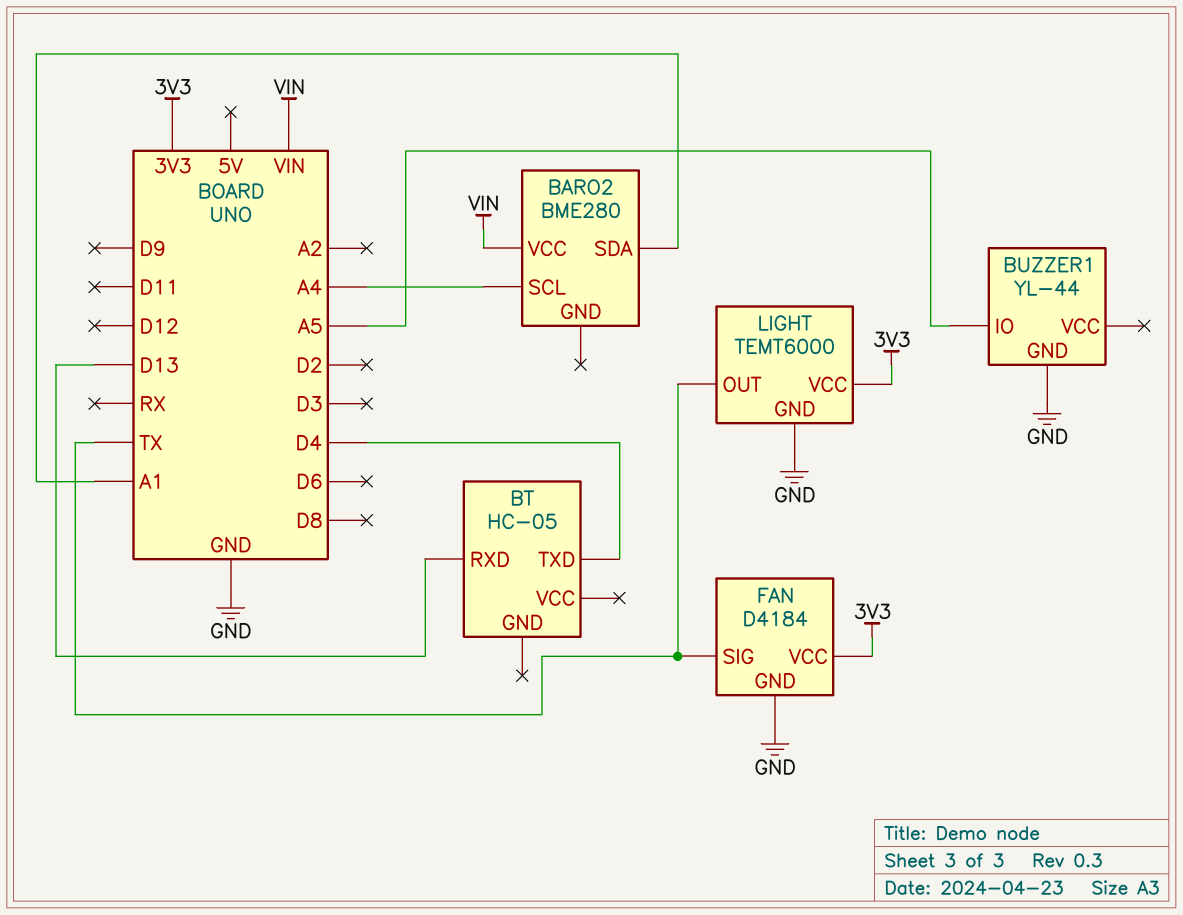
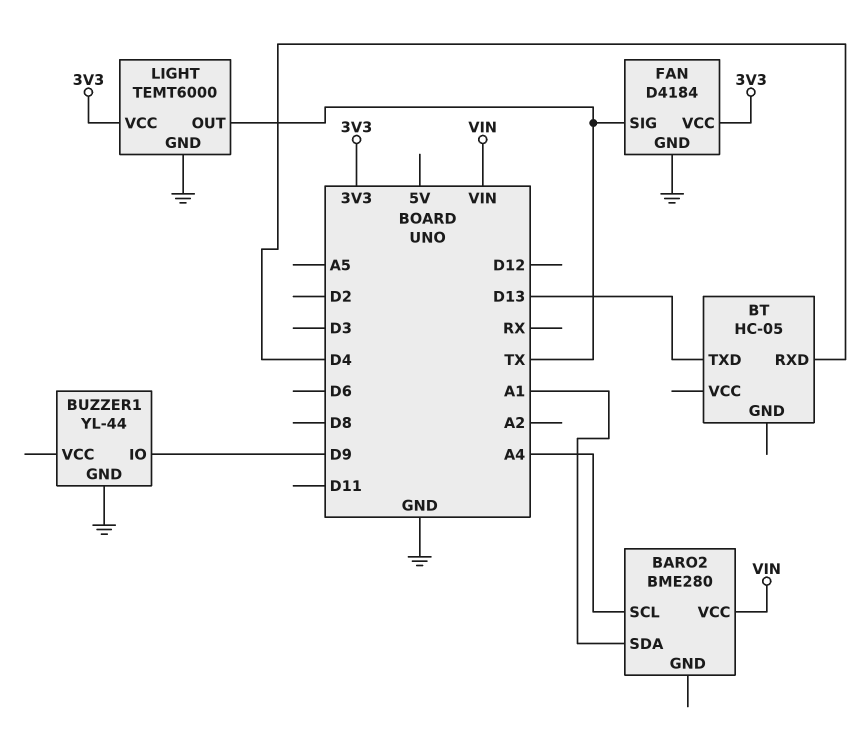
BT pin RXD: D13 -> D4
BT pin TXD: D4 -> D13
BUZZER1 pin IO: A5 -> D9

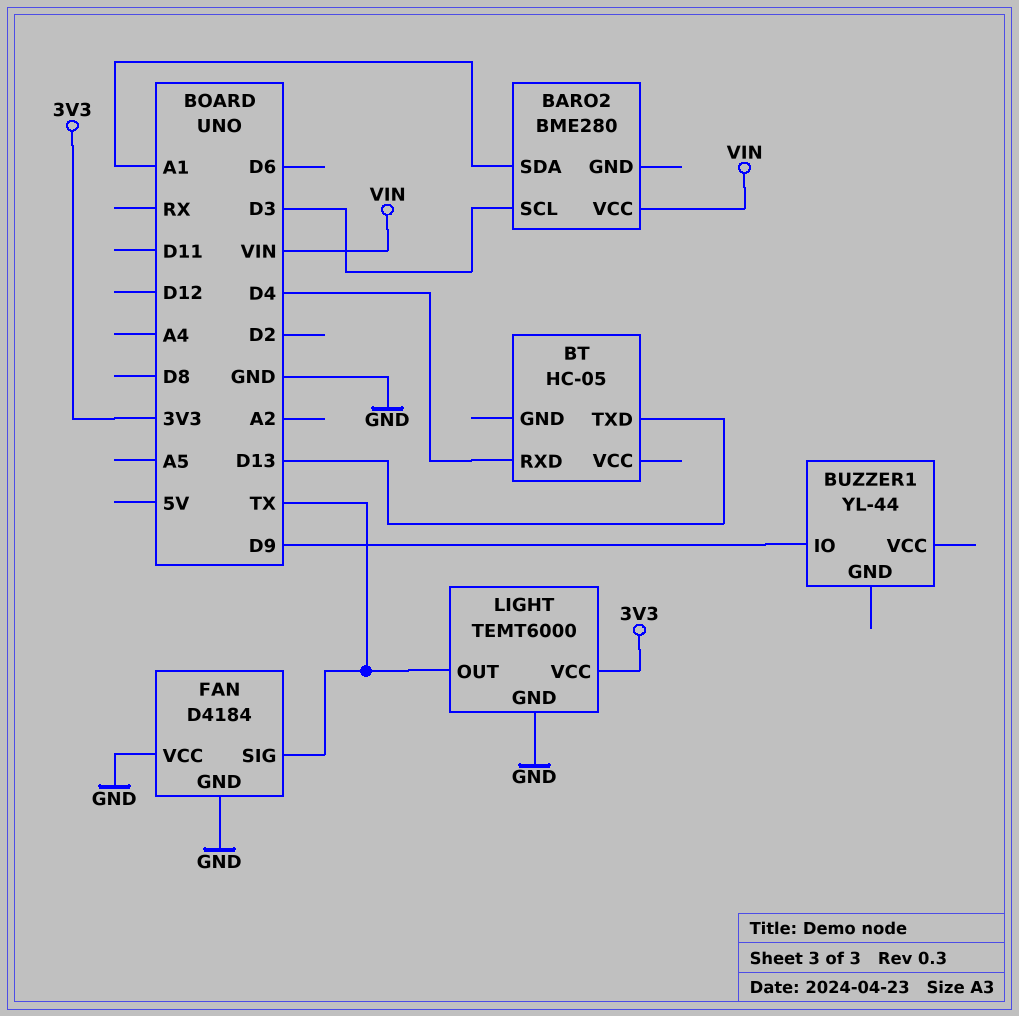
BARO2 pin SCL: A4 -> D3
BUZZER1 pin GND: GND -> none
FAN pin VCC: 3V3 -> GND

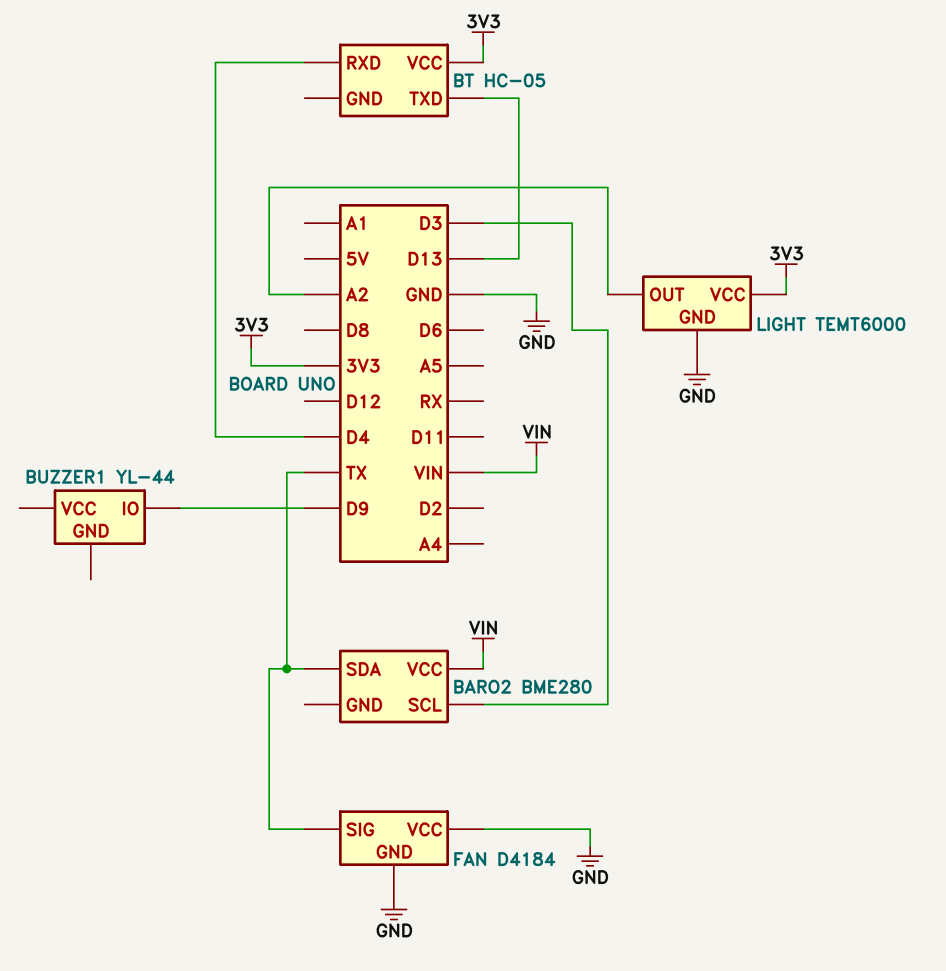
BARO2 pin SDA: A1 -> TX
BT pin VCC: none -> 3V3
LIGHT pin OUT: TX -> A2

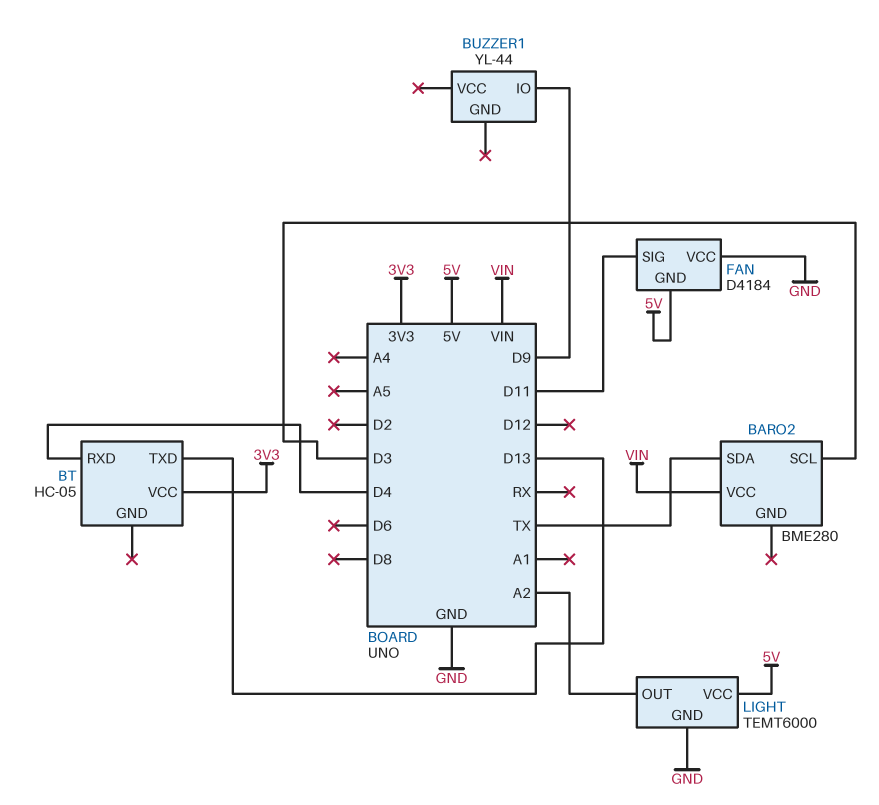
FAN pin GND: GND -> 5V
FAN pin SIG: TX -> D11
LIGHT pin VCC: 3V3 -> 5V

